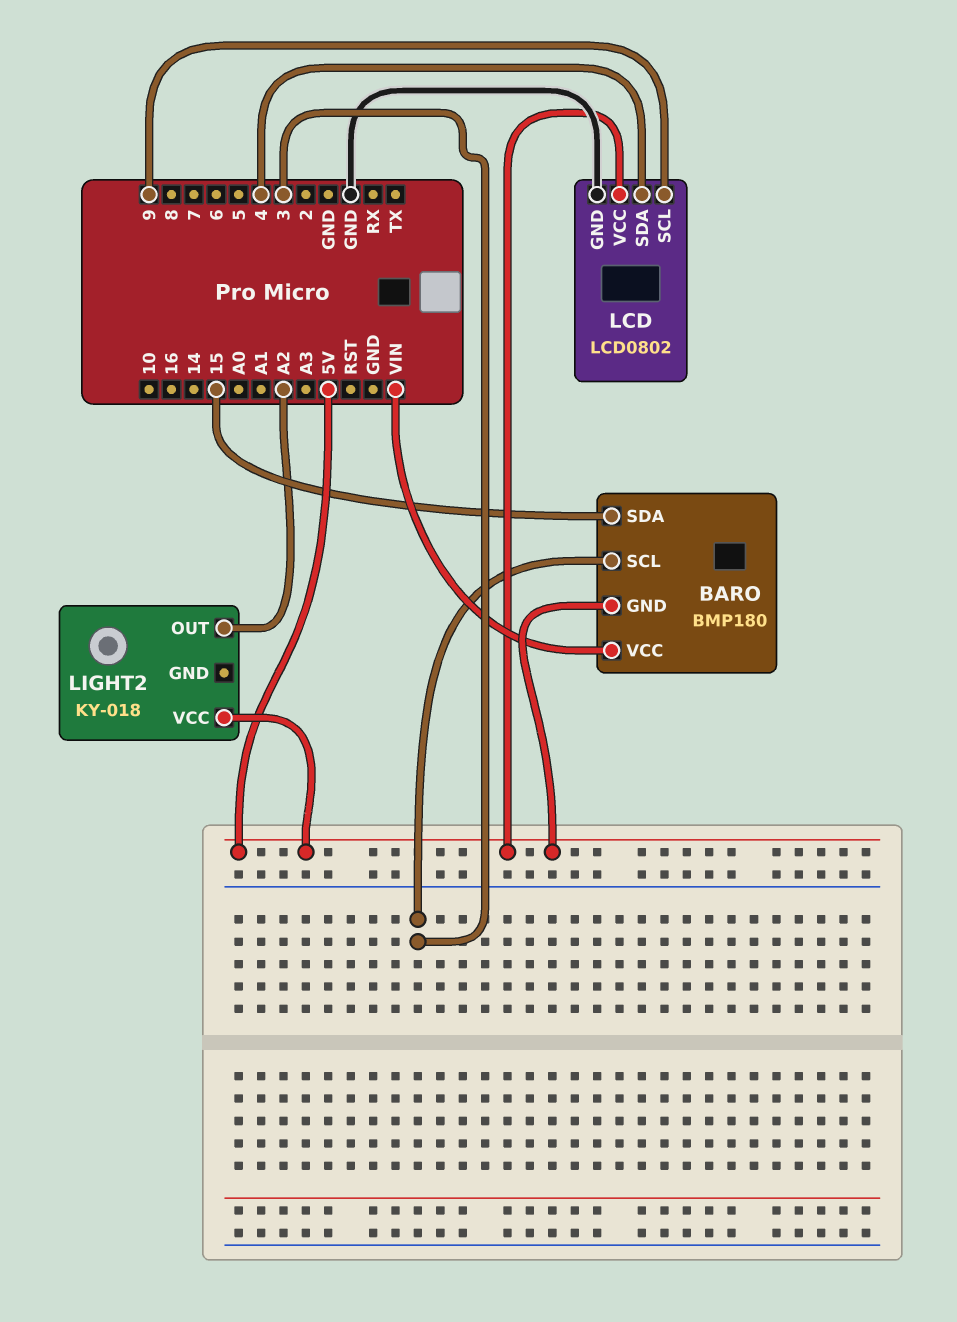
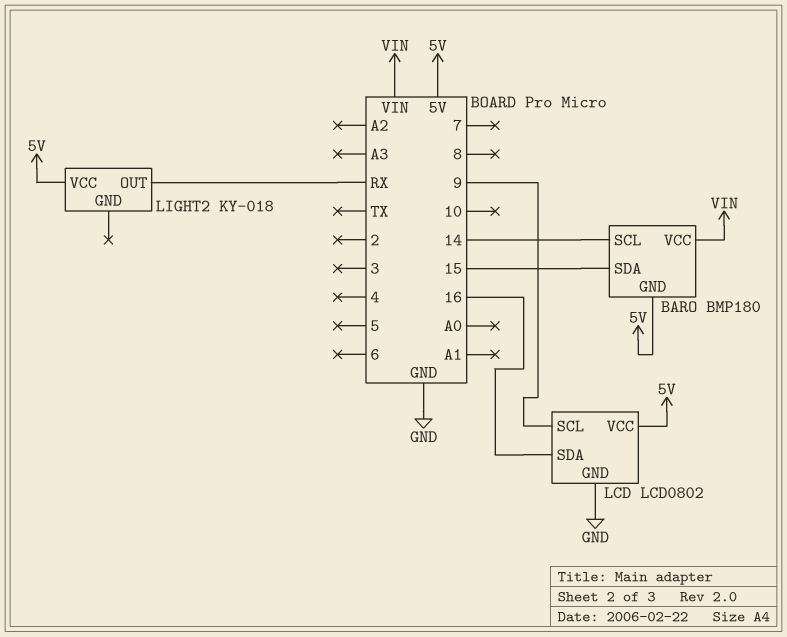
BARO pin SCL: 3 -> 14
LCD pin SDA: 4 -> 16
LIGHT2 pin OUT: A2 -> RX

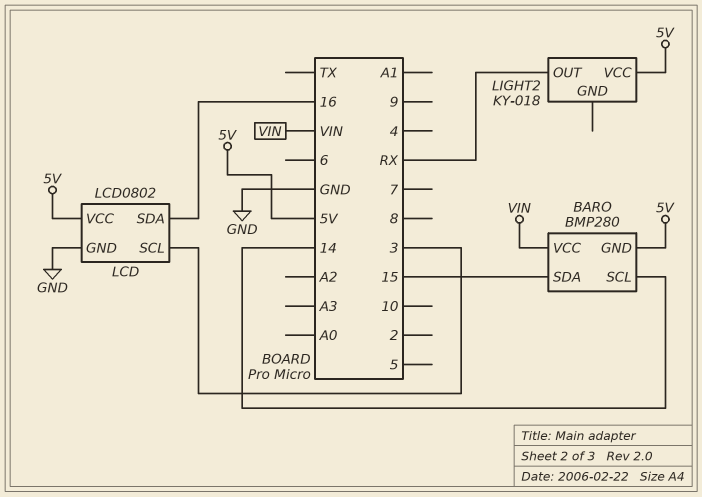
BARO: BMP180 -> BMP280
LCD pin SCL: 9 -> 3

